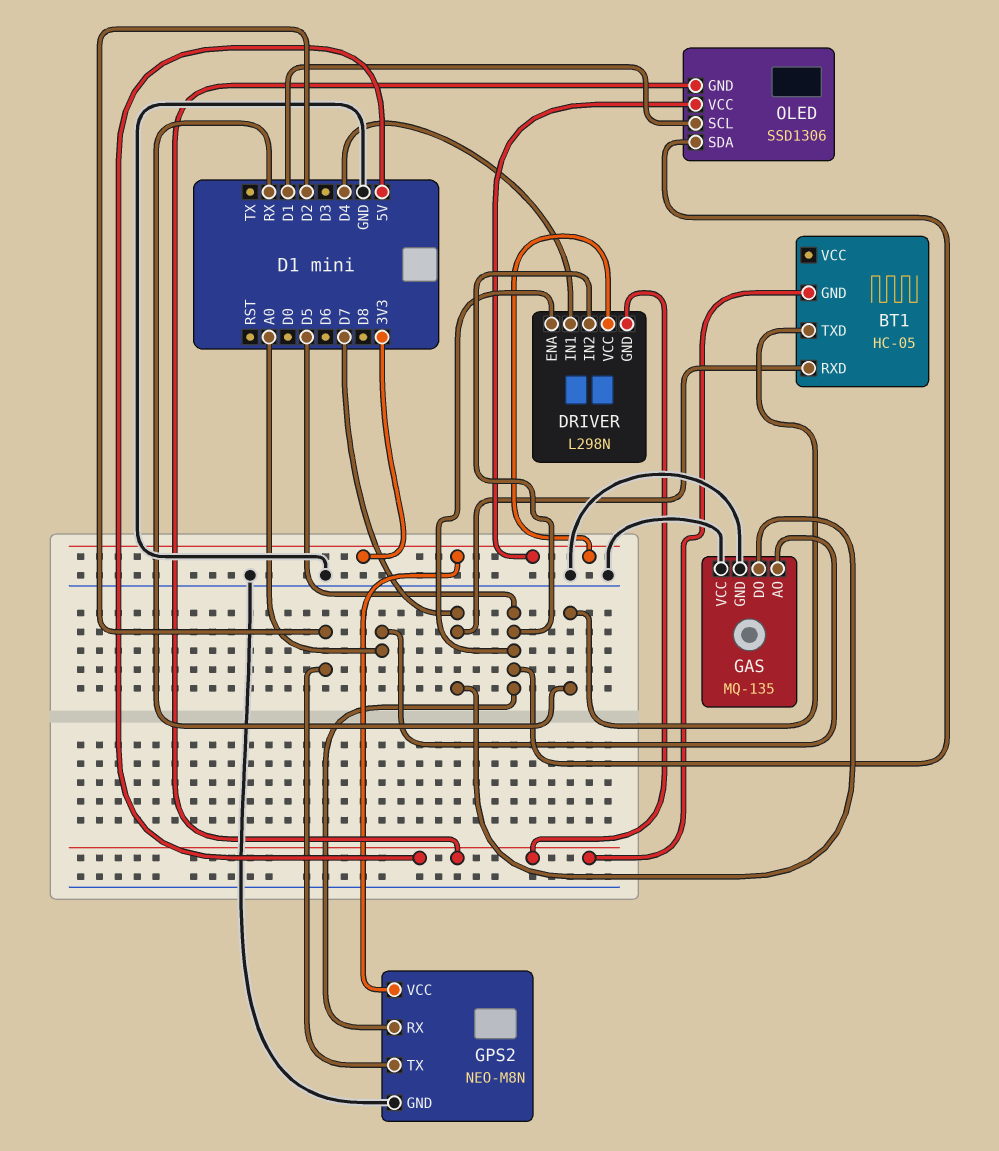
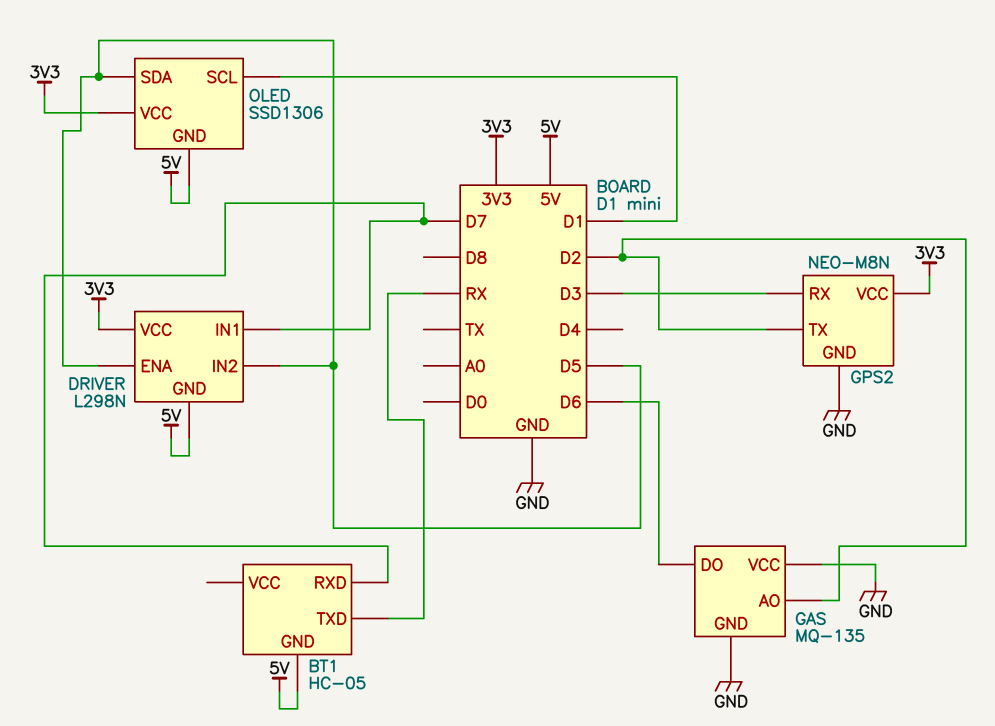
DRIVER pin IN1: D4 -> D7
GAS pin AO: A0 -> D2
GAS pin DO: D7 -> D6
GPS2 pin RX: D5 -> D3

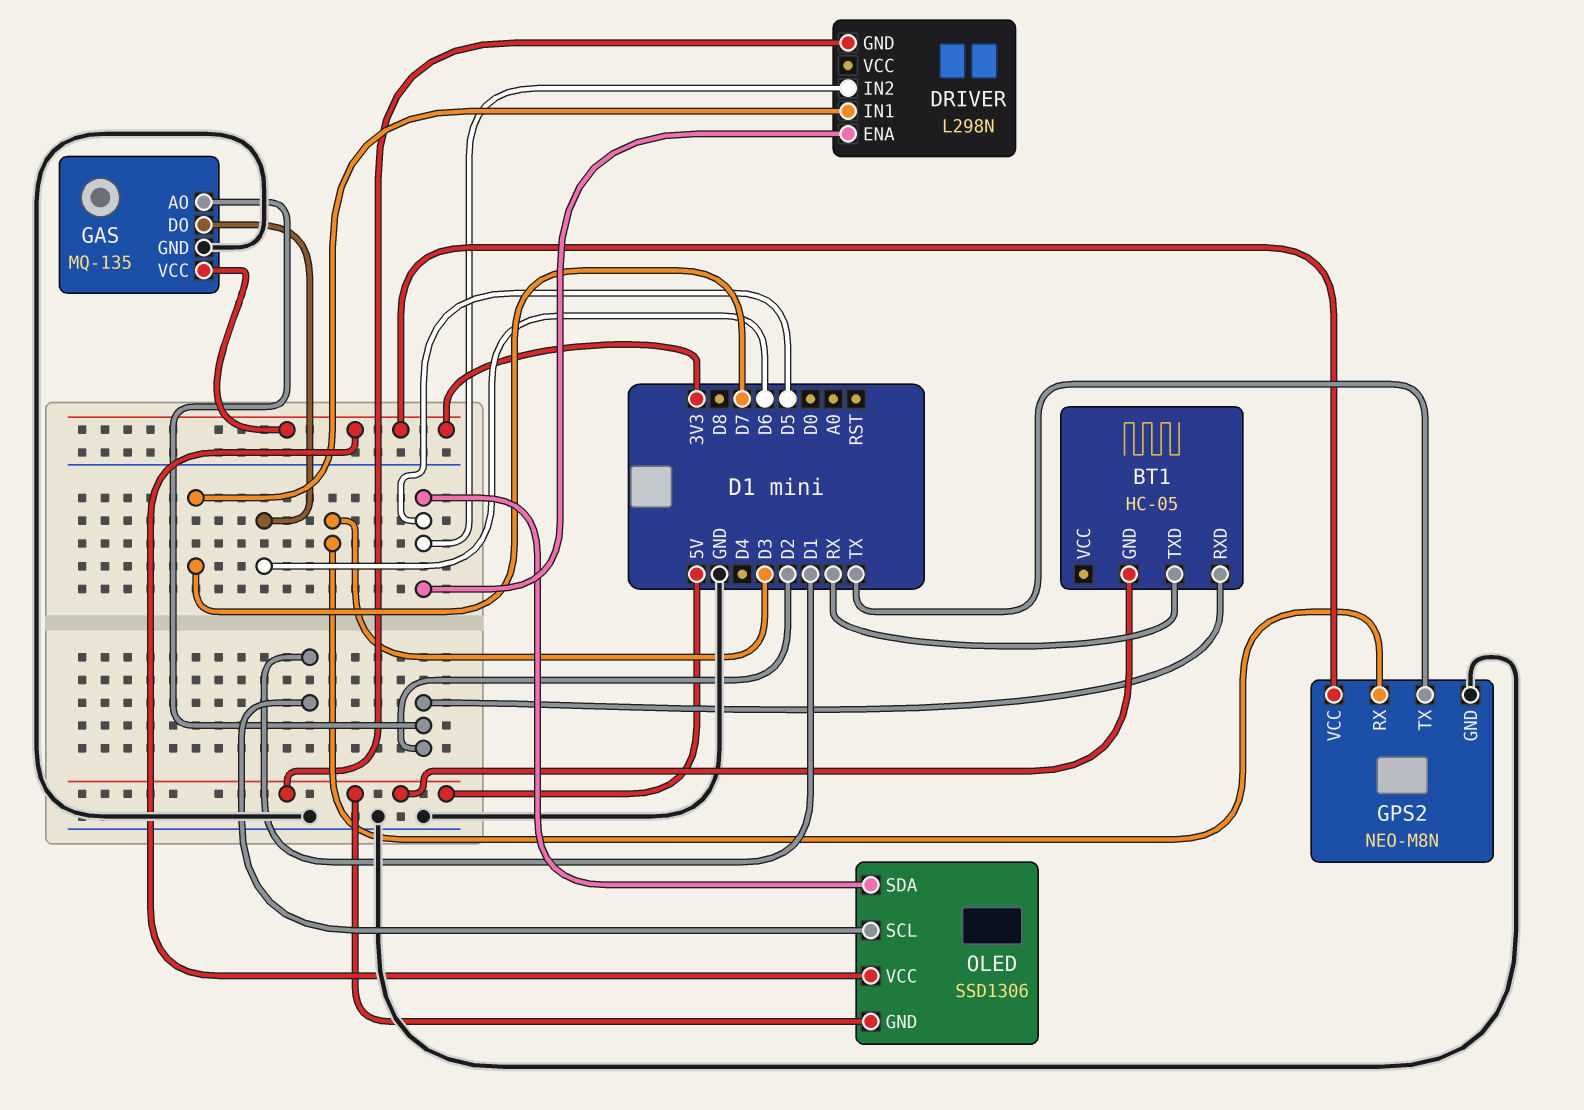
BT1 pin RXD: D7 -> D2
DRIVER pin VCC: 3V3 -> none
GAS pin VCC: GND -> 3V3
GPS2 pin TX: D2 -> TX

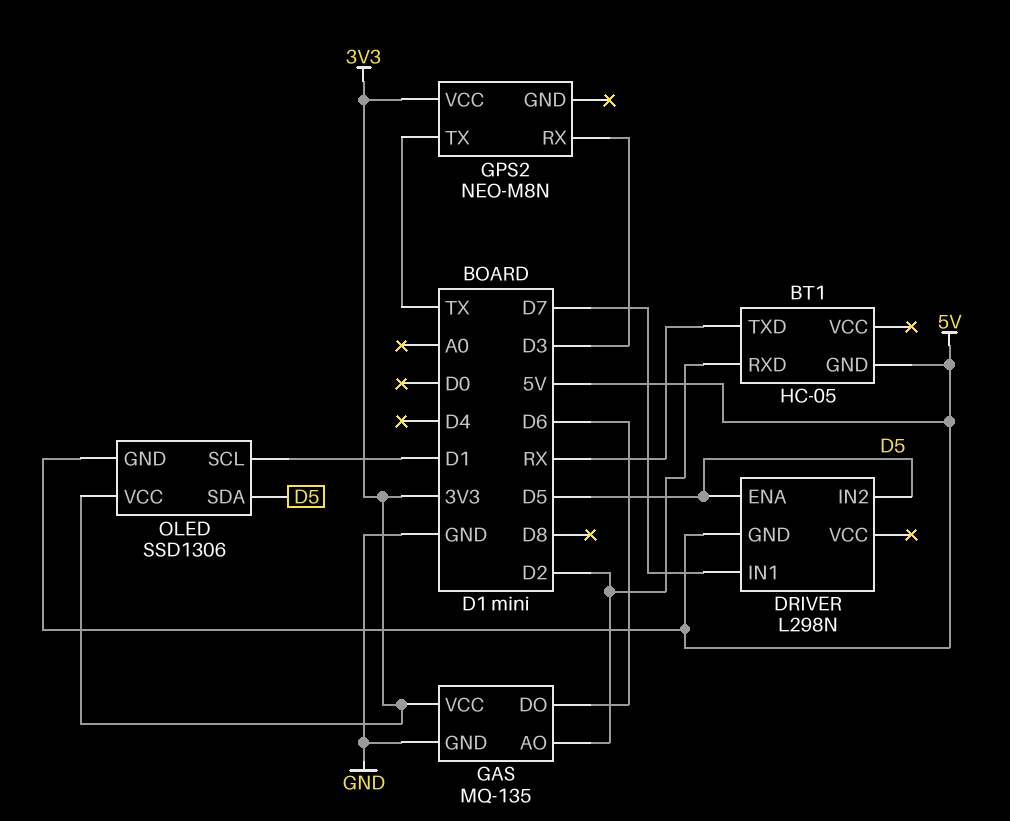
GPS2 pin GND: GND -> none

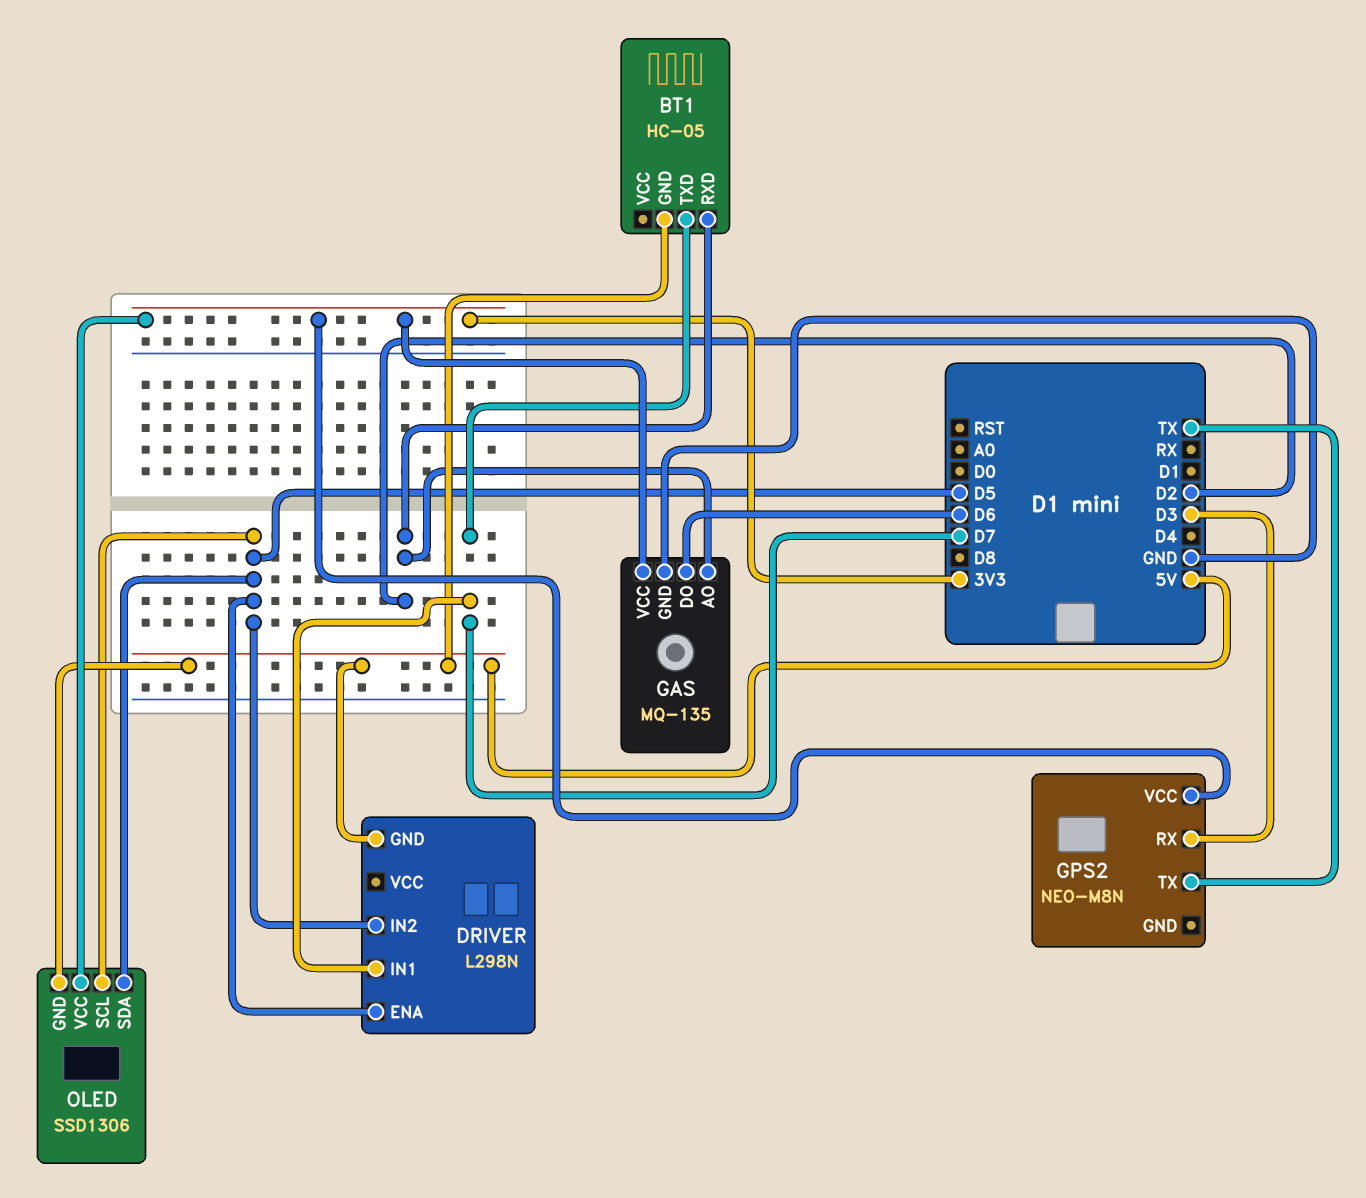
BT1 pin TXD: RX -> D7
OLED pin SCL: D1 -> D5

